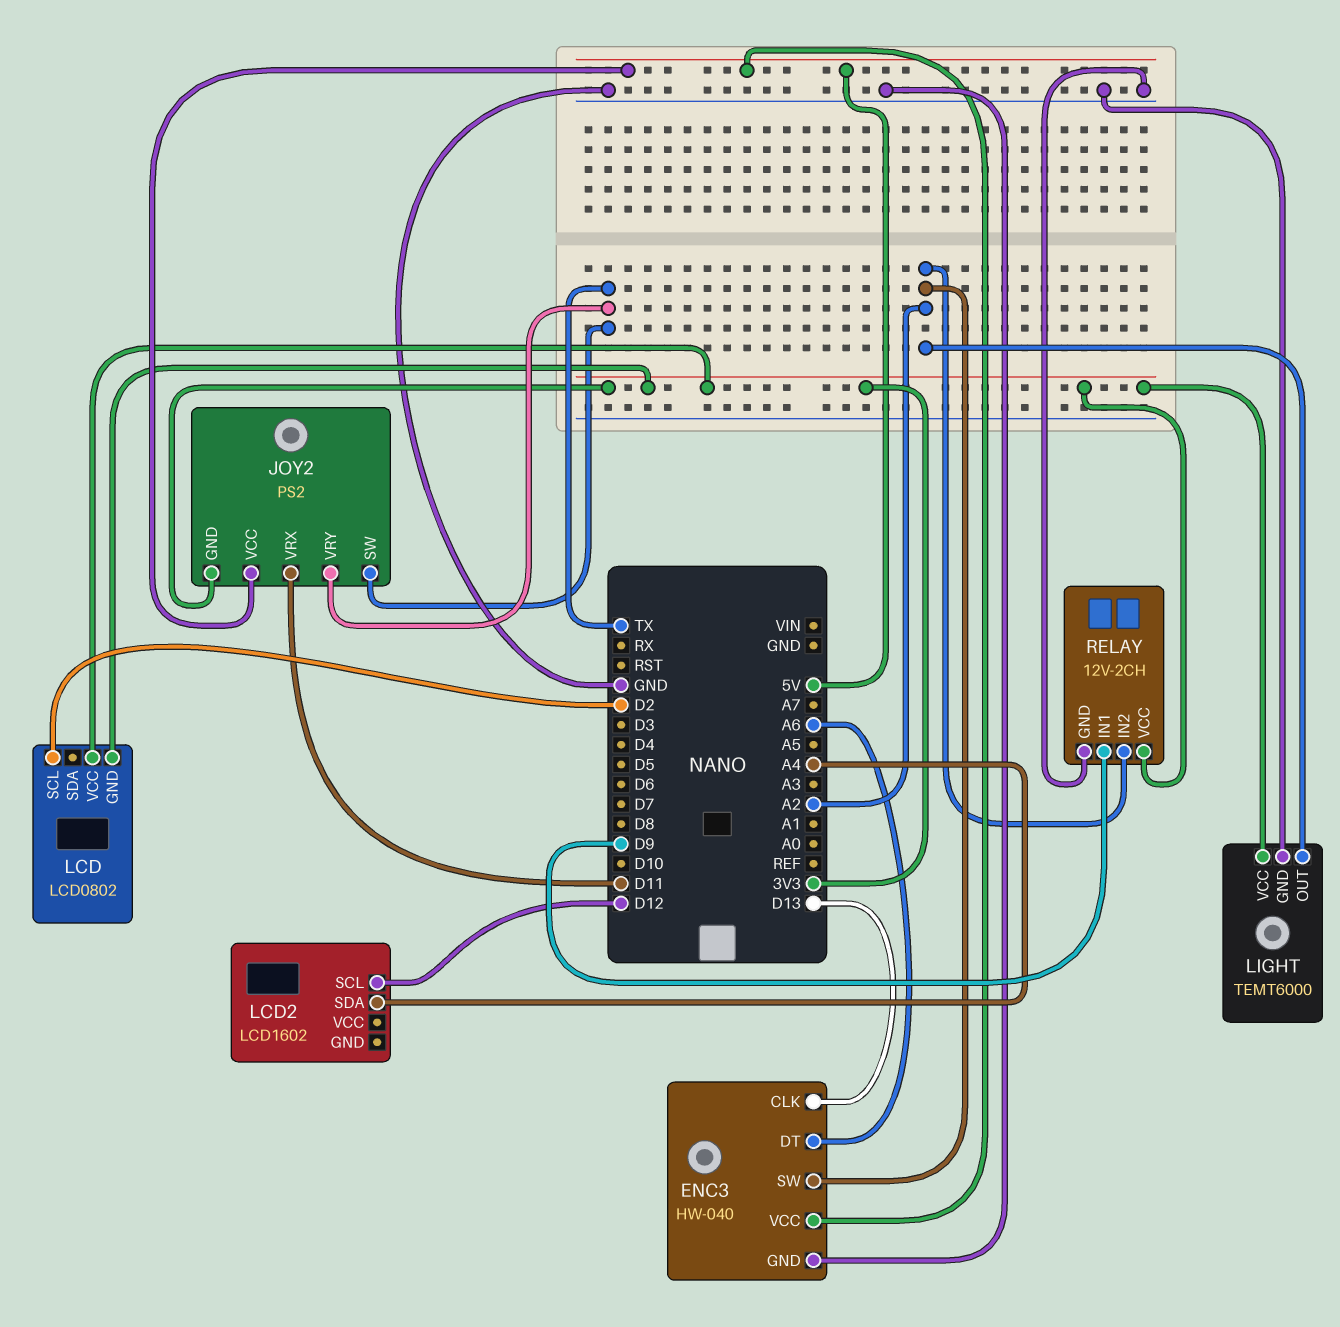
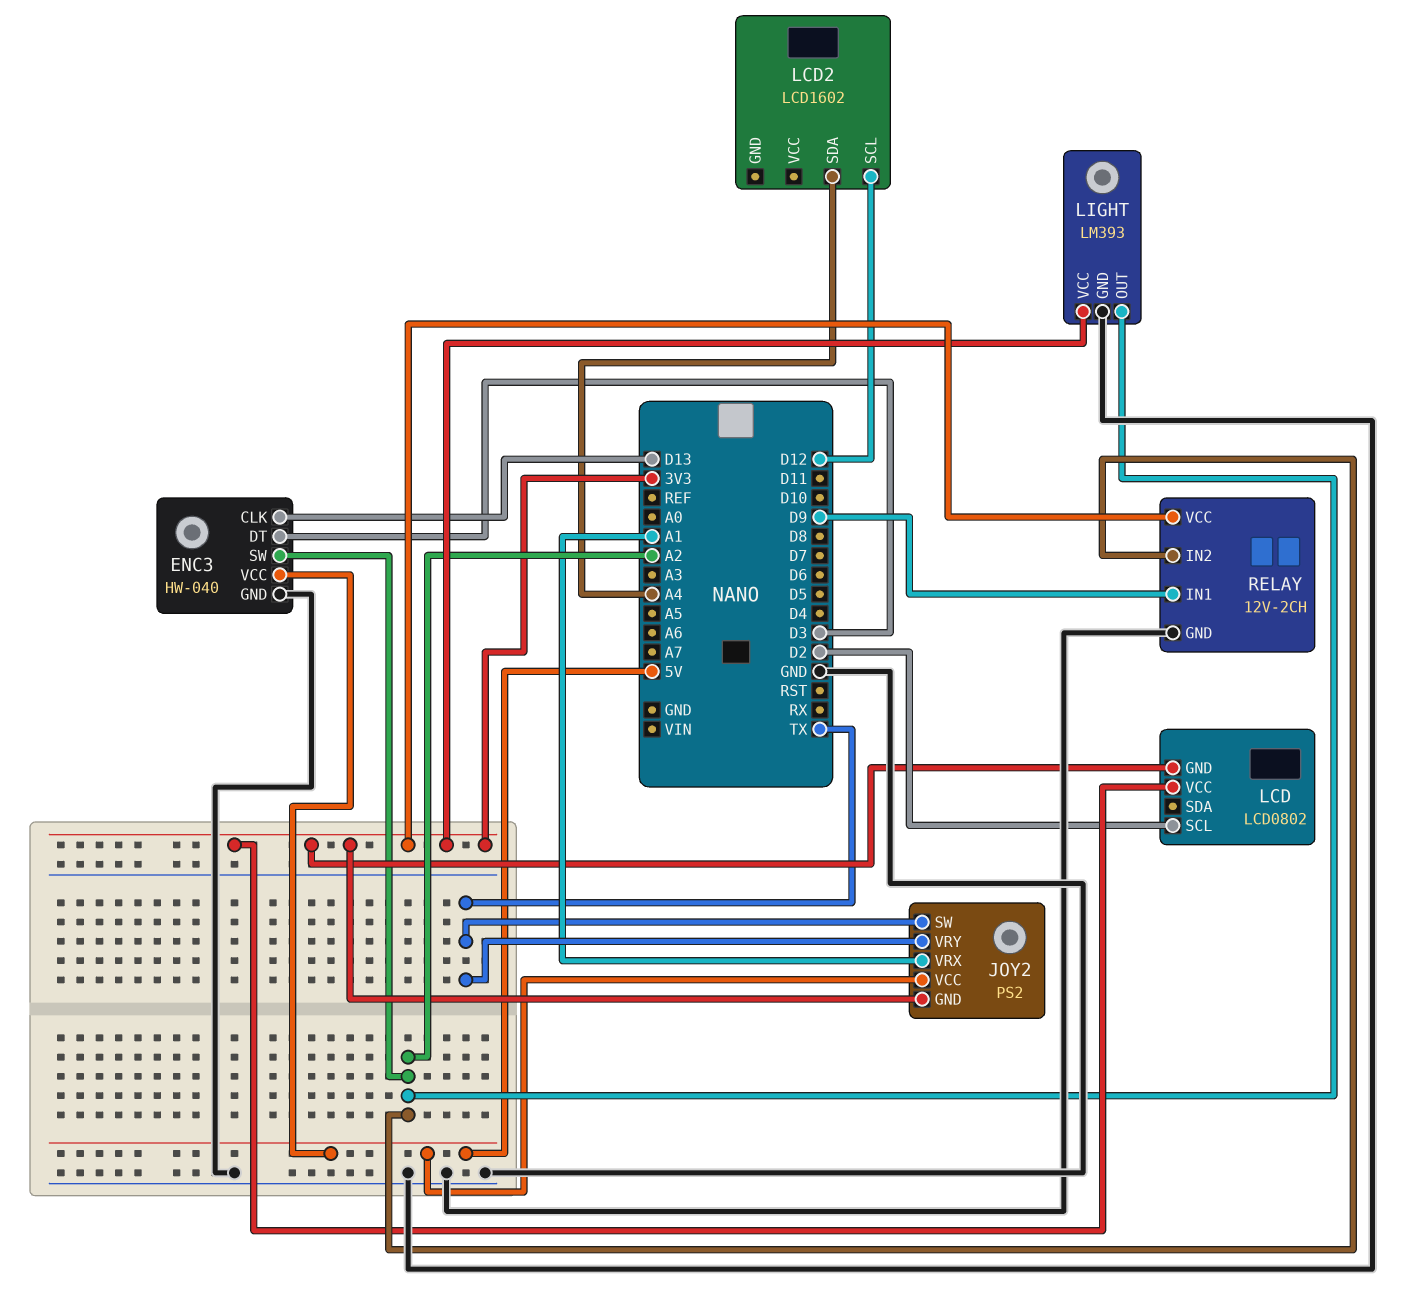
ENC3 pin DT: A6 -> D3
JOY2 pin VRX: D11 -> A1
LIGHT: TEMT6000 -> LM393

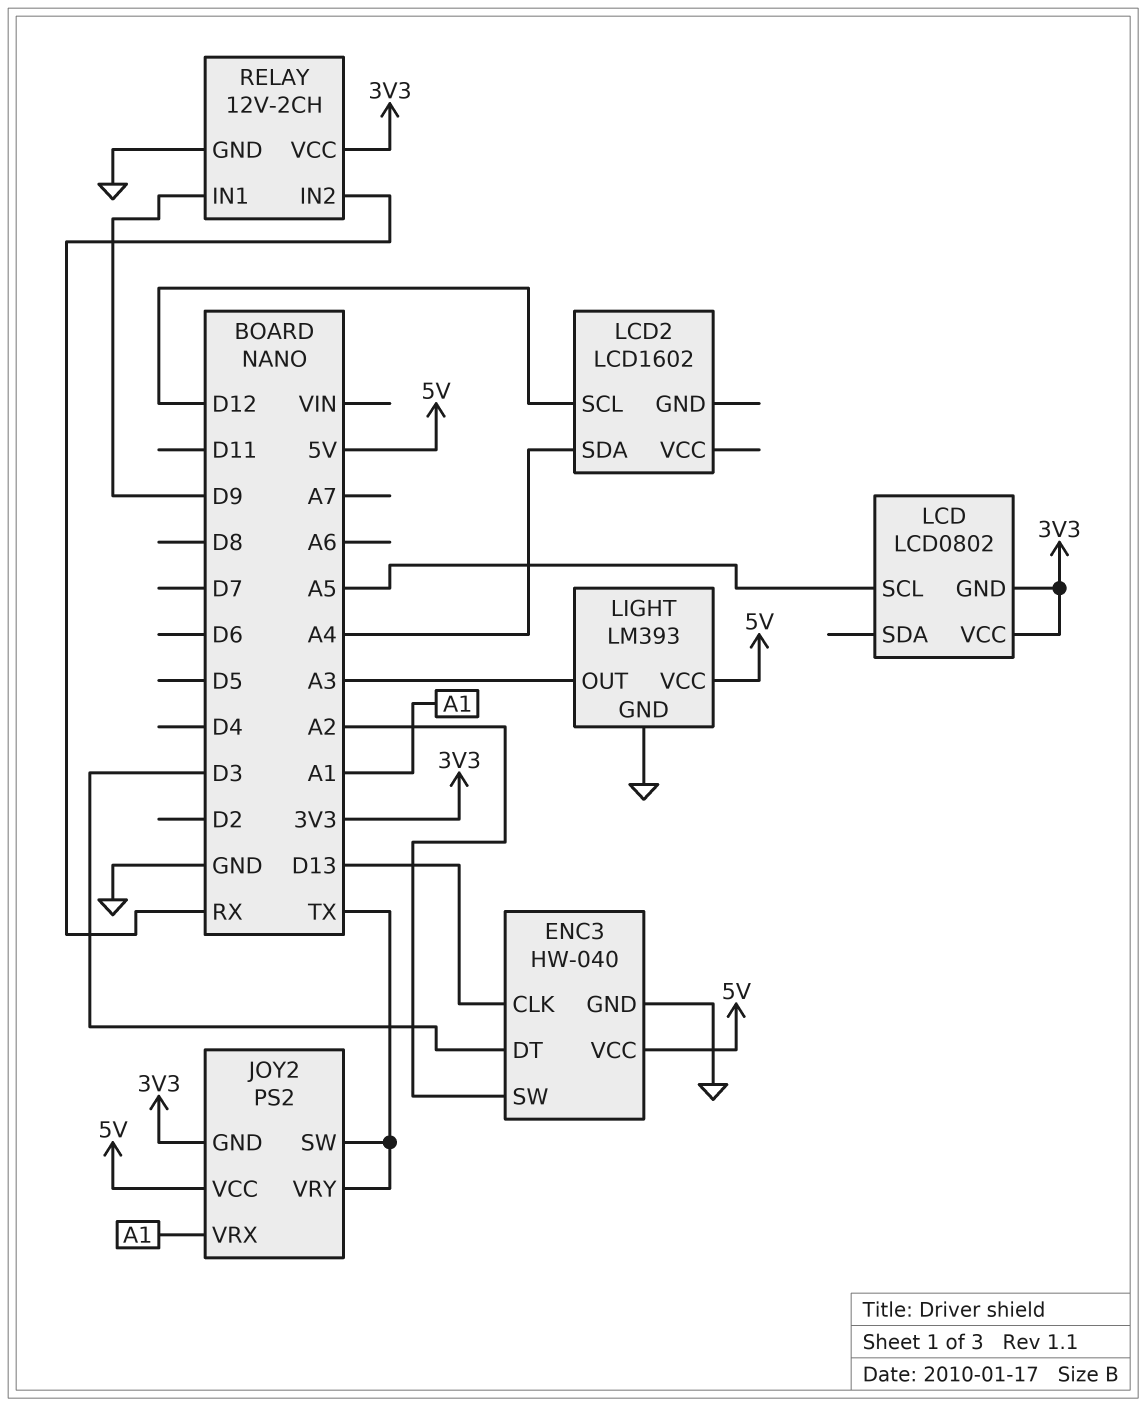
LCD pin SCL: D2 -> A5
LIGHT pin OUT: A2 -> A3
LIGHT pin VCC: 3V3 -> 5V
RELAY pin IN2: A2 -> RX

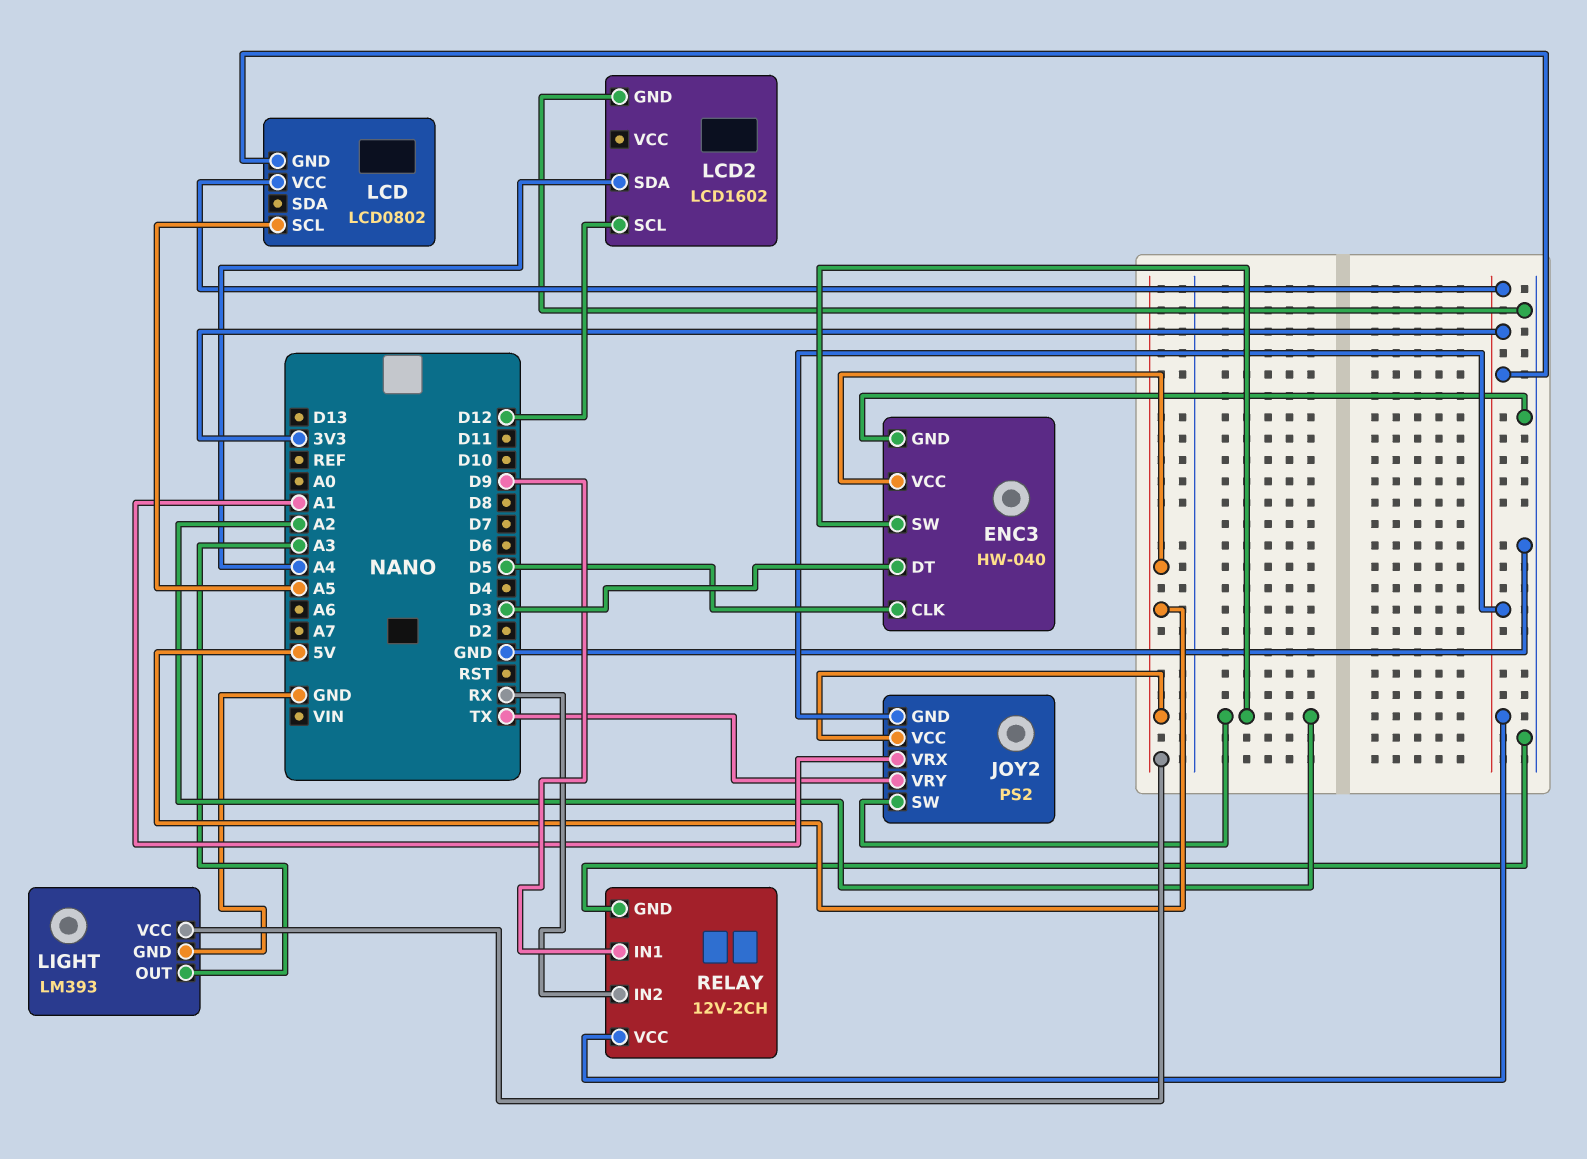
ENC3 pin CLK: D13 -> D5
JOY2 pin SW: TX -> A2
LCD2 pin GND: none -> GND

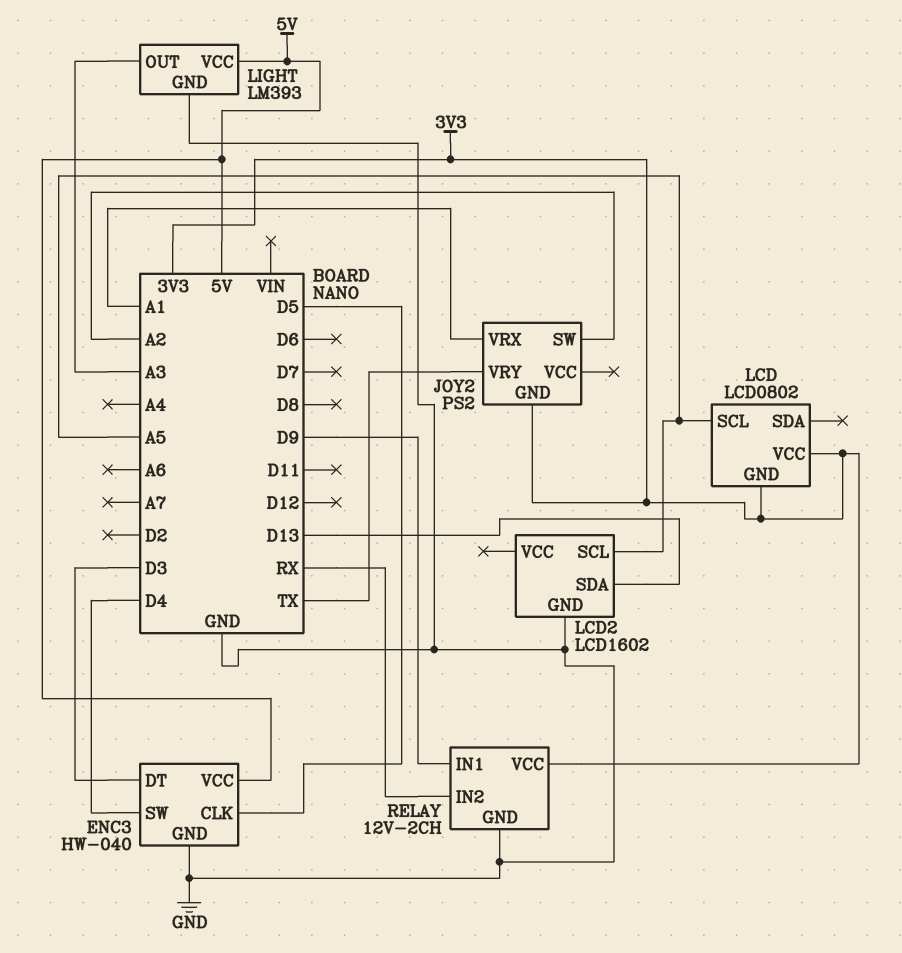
ENC3 pin SW: A2 -> D4
JOY2 pin VCC: 5V -> none
LCD2 pin SCL: D12 -> A5
LCD2 pin SDA: A4 -> D13

